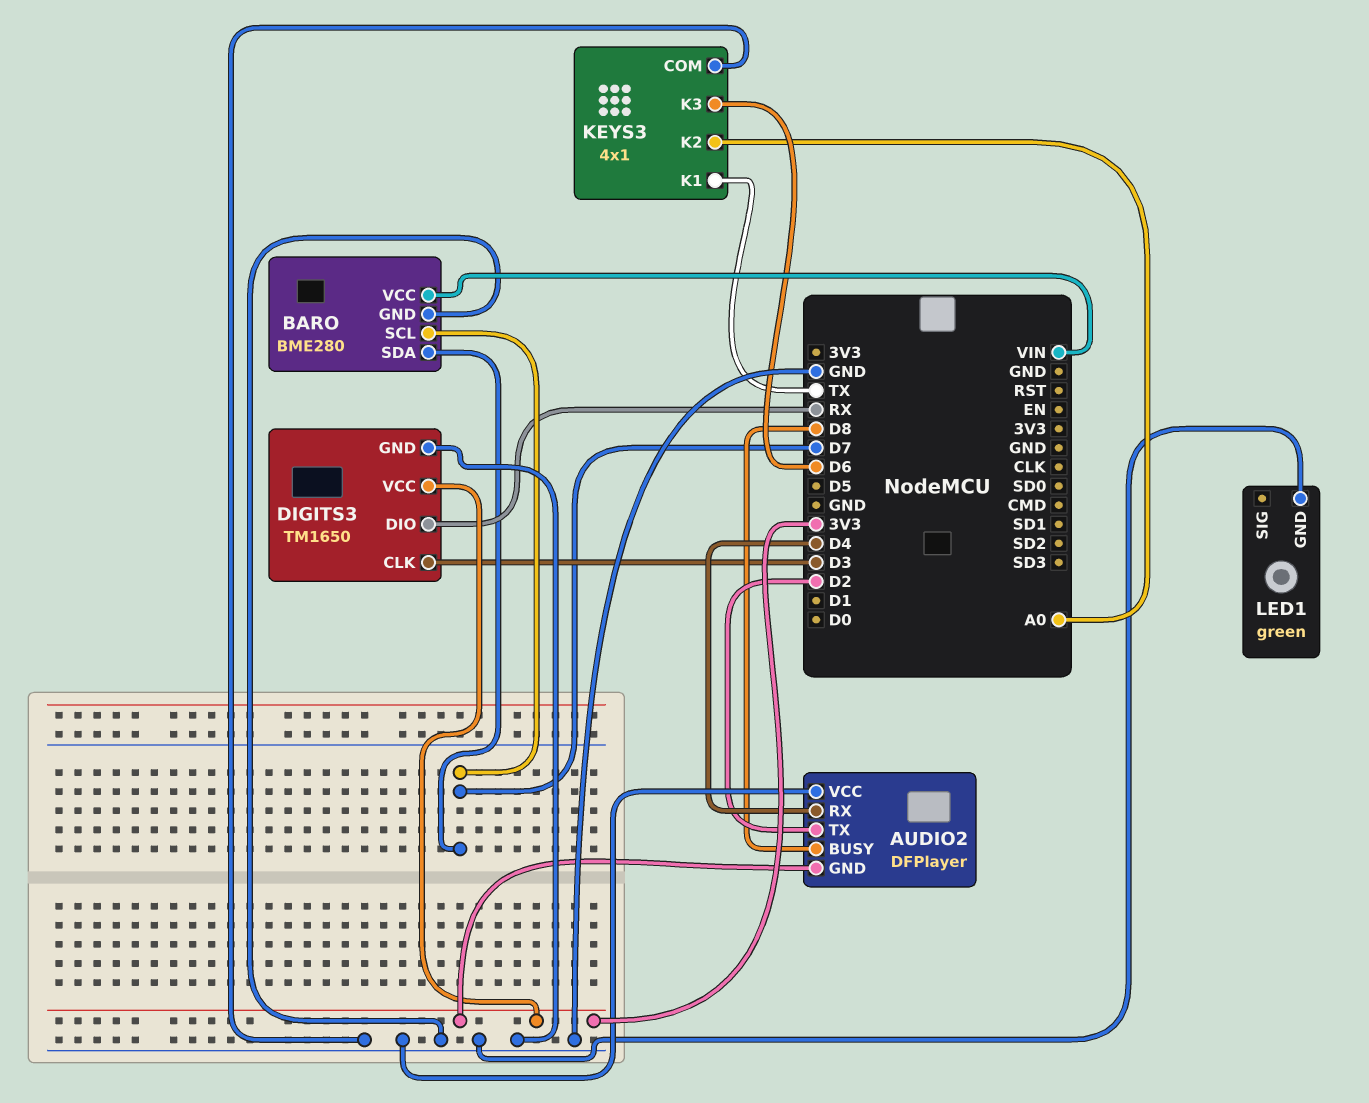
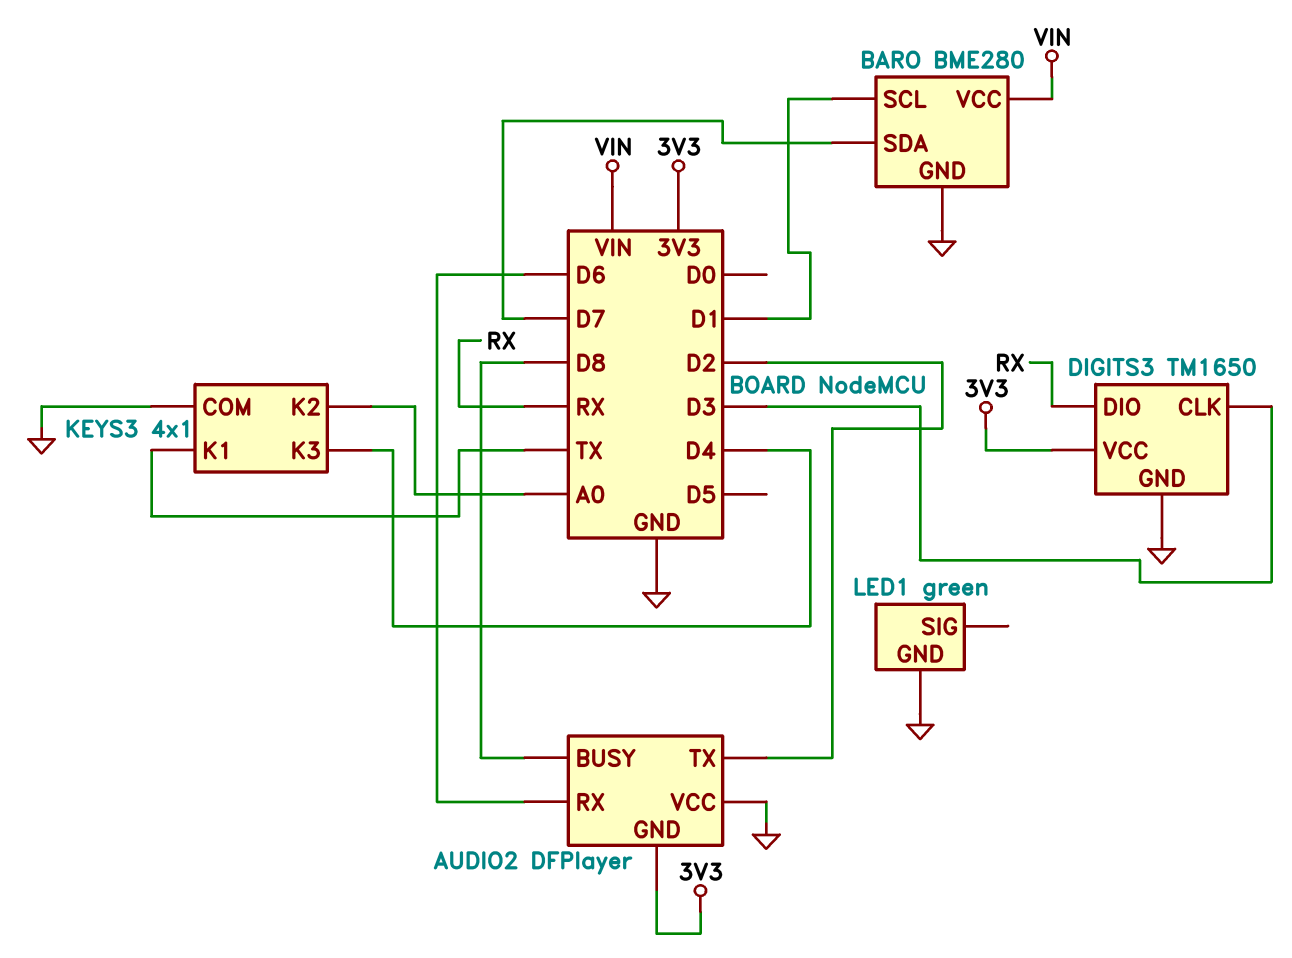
AUDIO2 pin RX: D4 -> D6
BARO pin SCL: D7 -> D1
KEYS3 pin K3: D6 -> D4

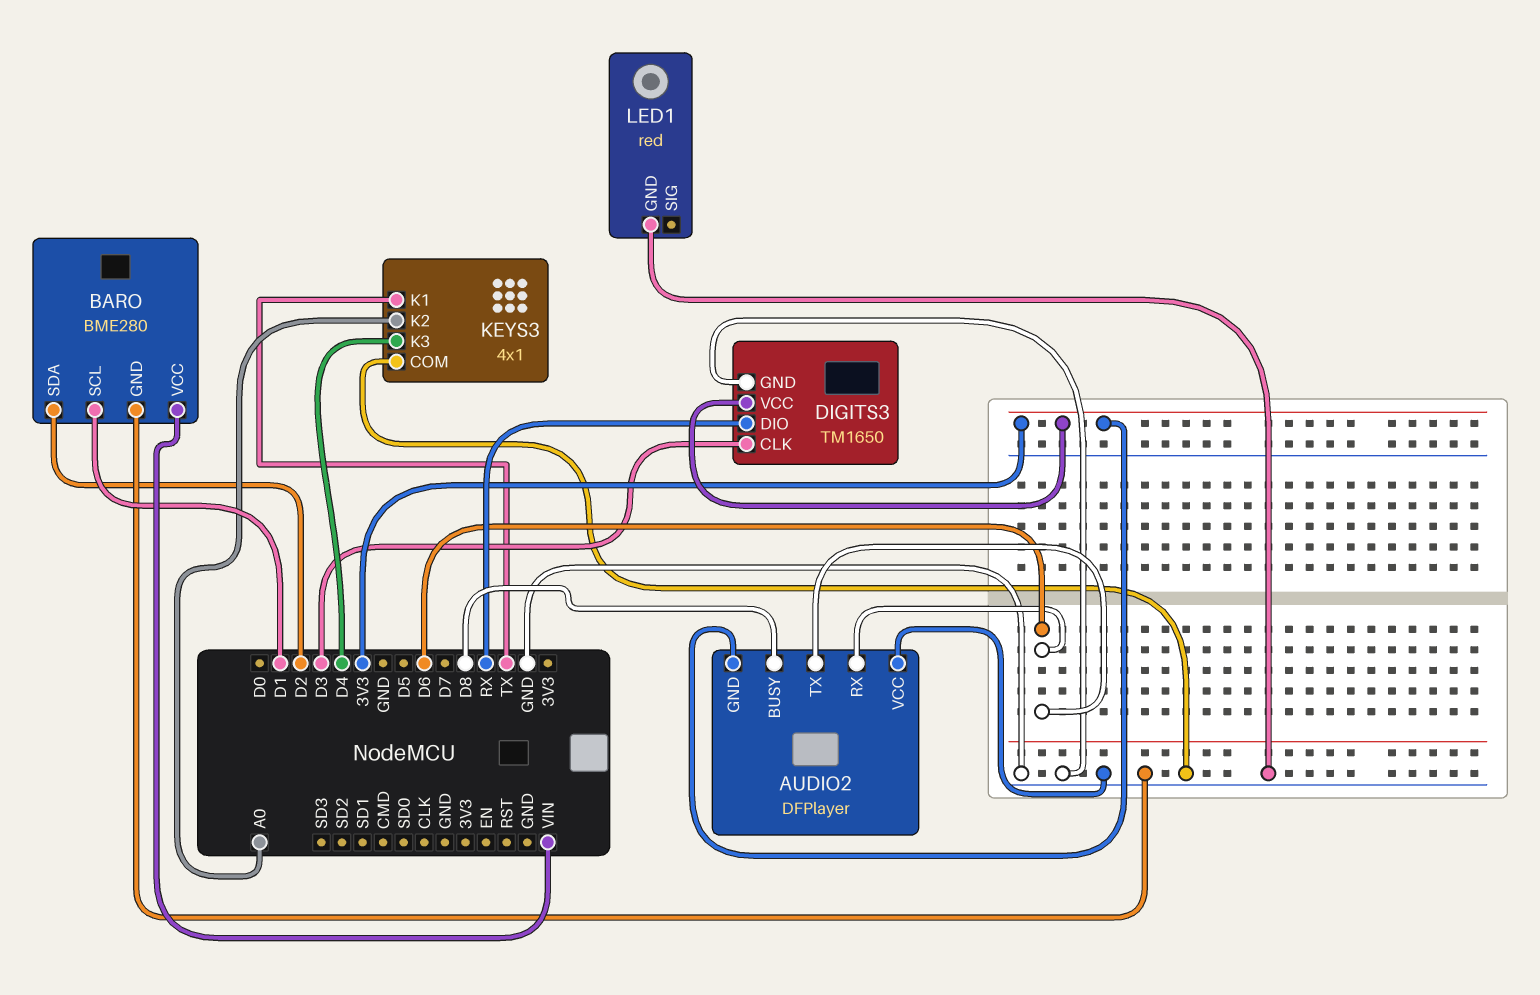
AUDIO2 pin TX: D2 -> D6
BARO pin SDA: D7 -> D2
LED1: green -> red

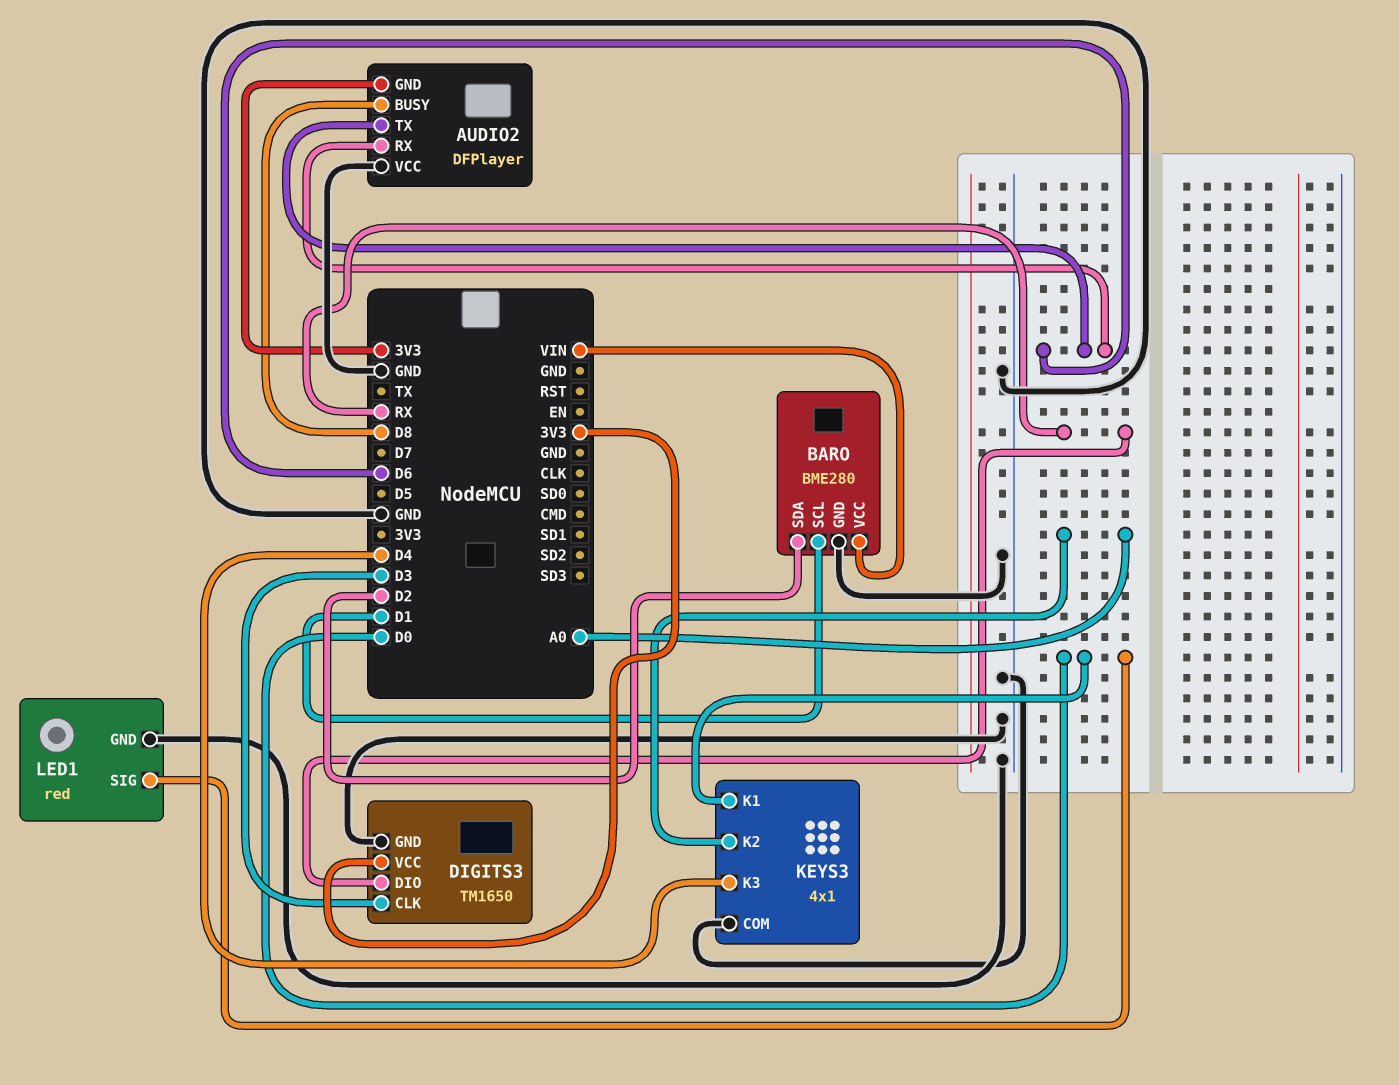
KEYS3 pin K1: TX -> D0
LED1 pin SIG: none -> D0

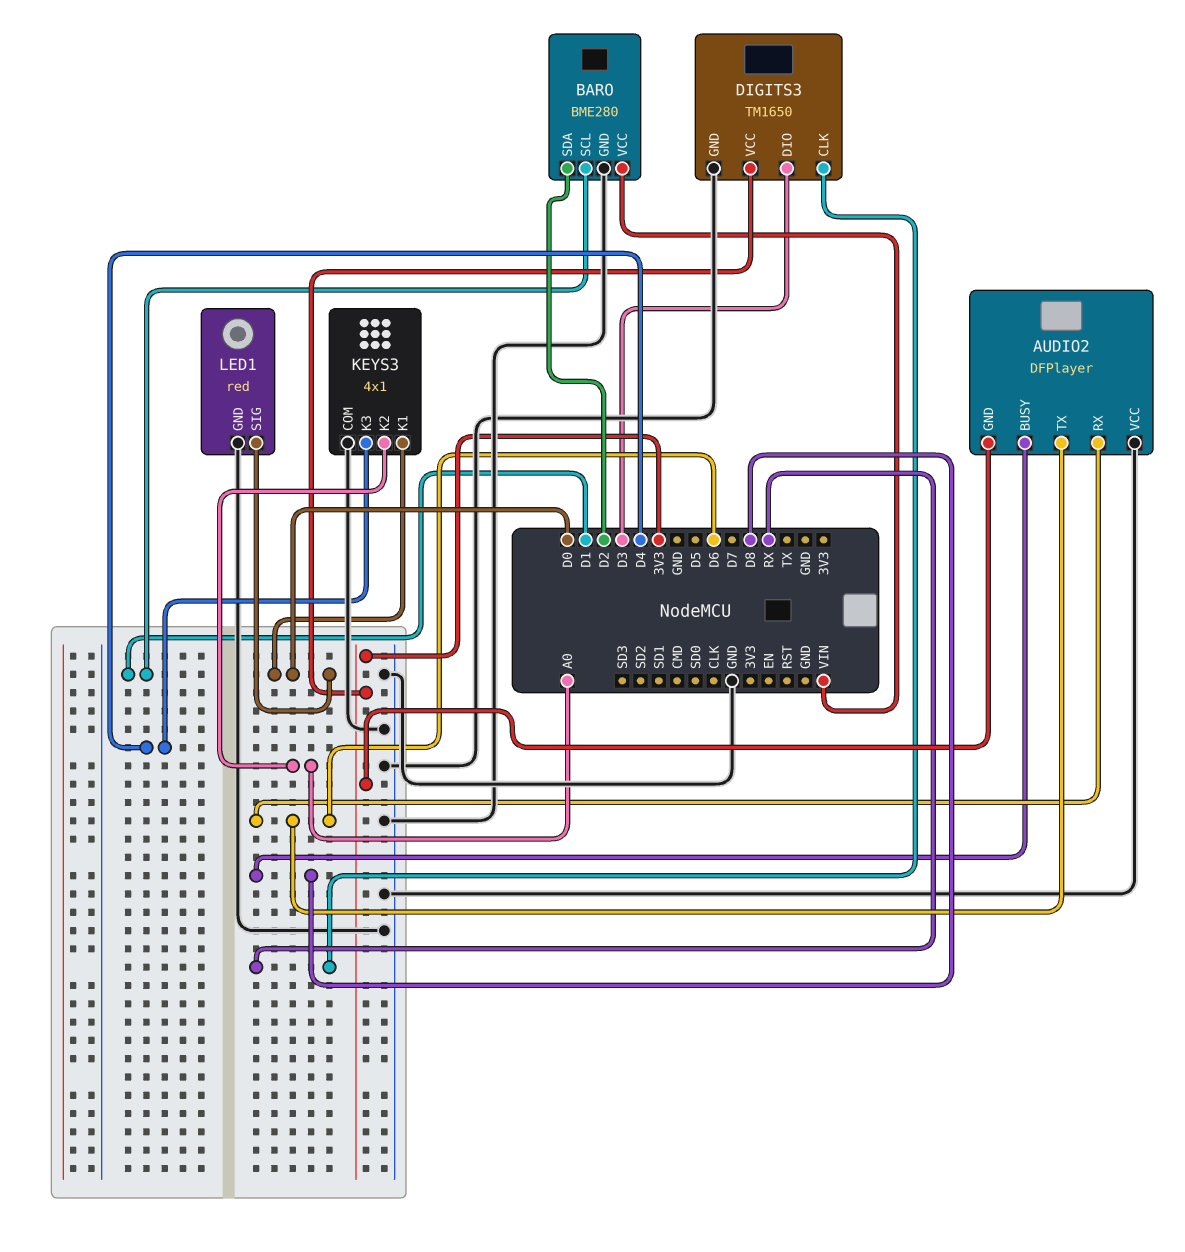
DIGITS3 pin CLK: D3 -> RX
DIGITS3 pin DIO: RX -> D3

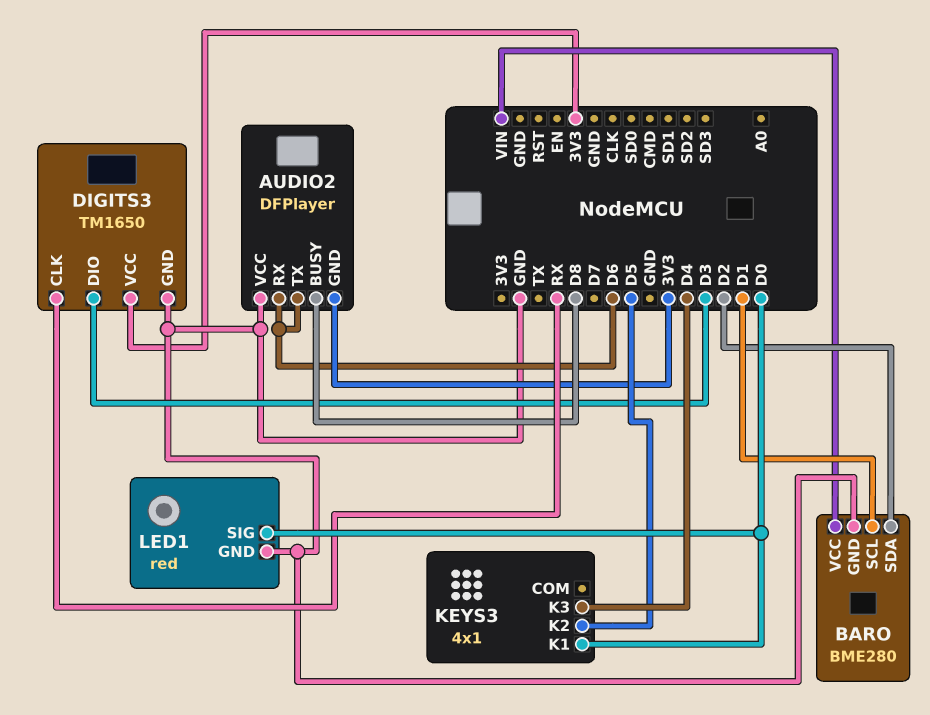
KEYS3 pin COM: GND -> none
KEYS3 pin K2: A0 -> D5

